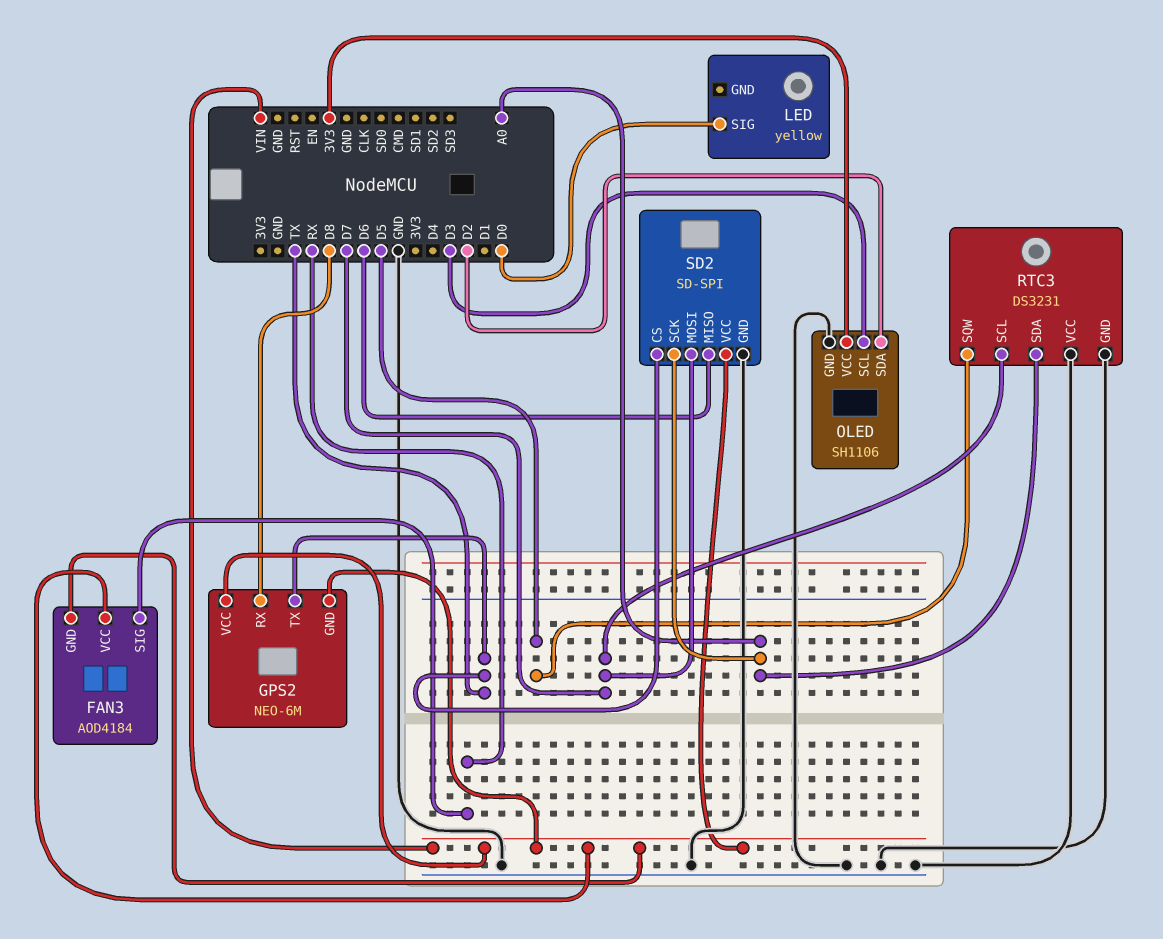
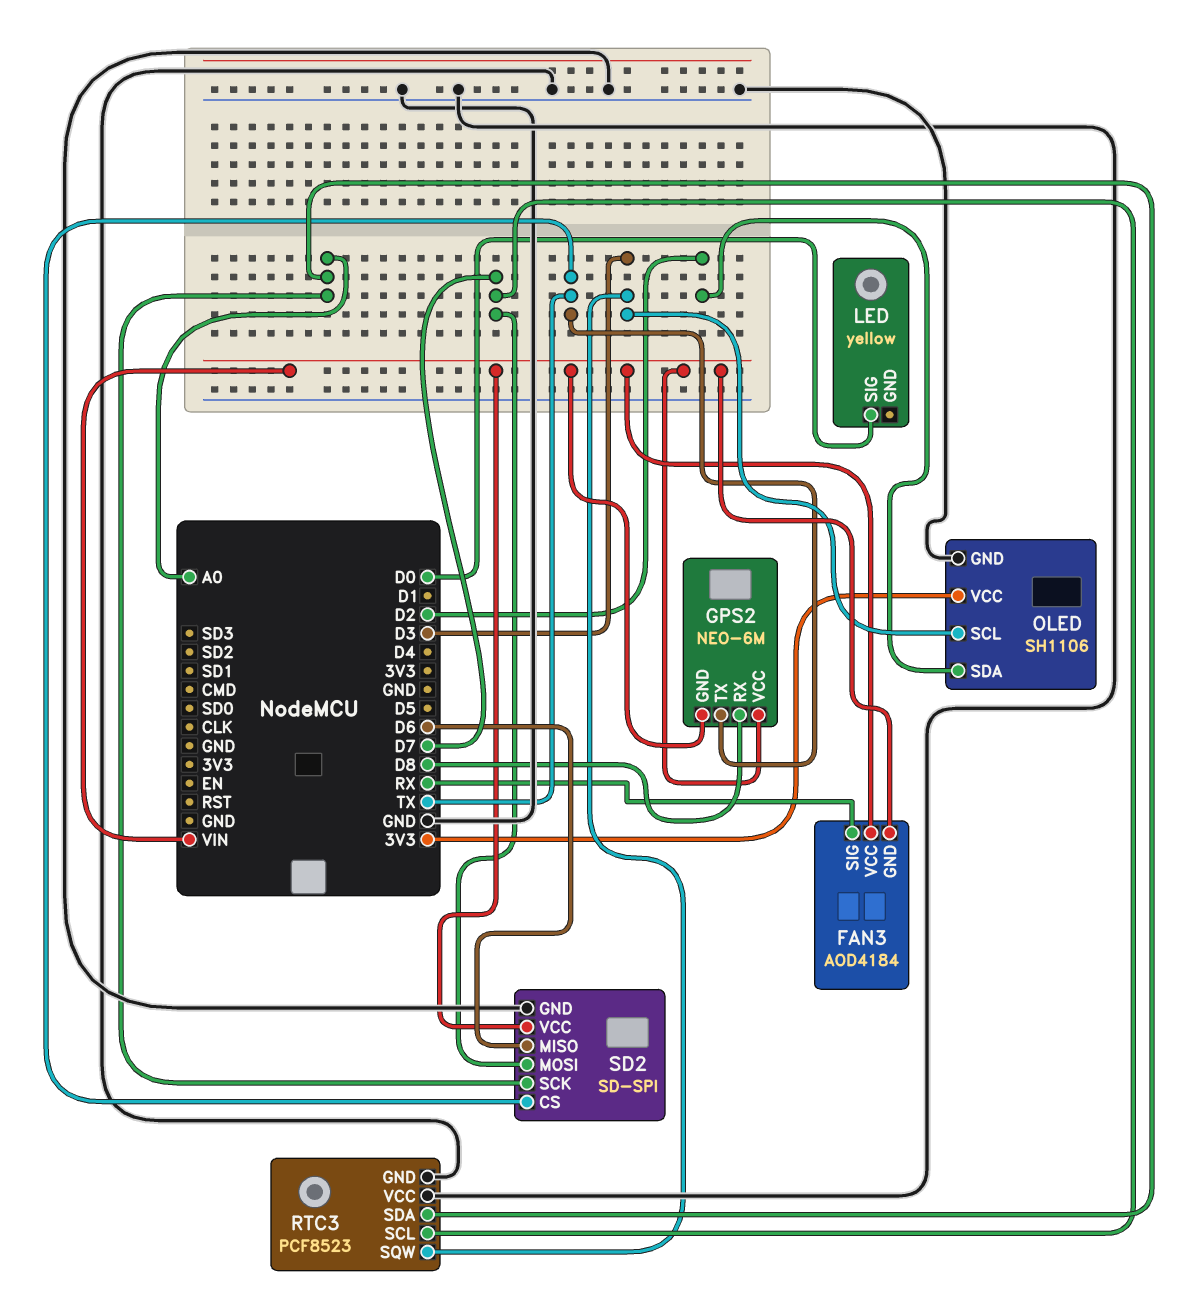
RTC3: DS3231 -> PCF8523
RTC3 pin SQW: D5 -> D3

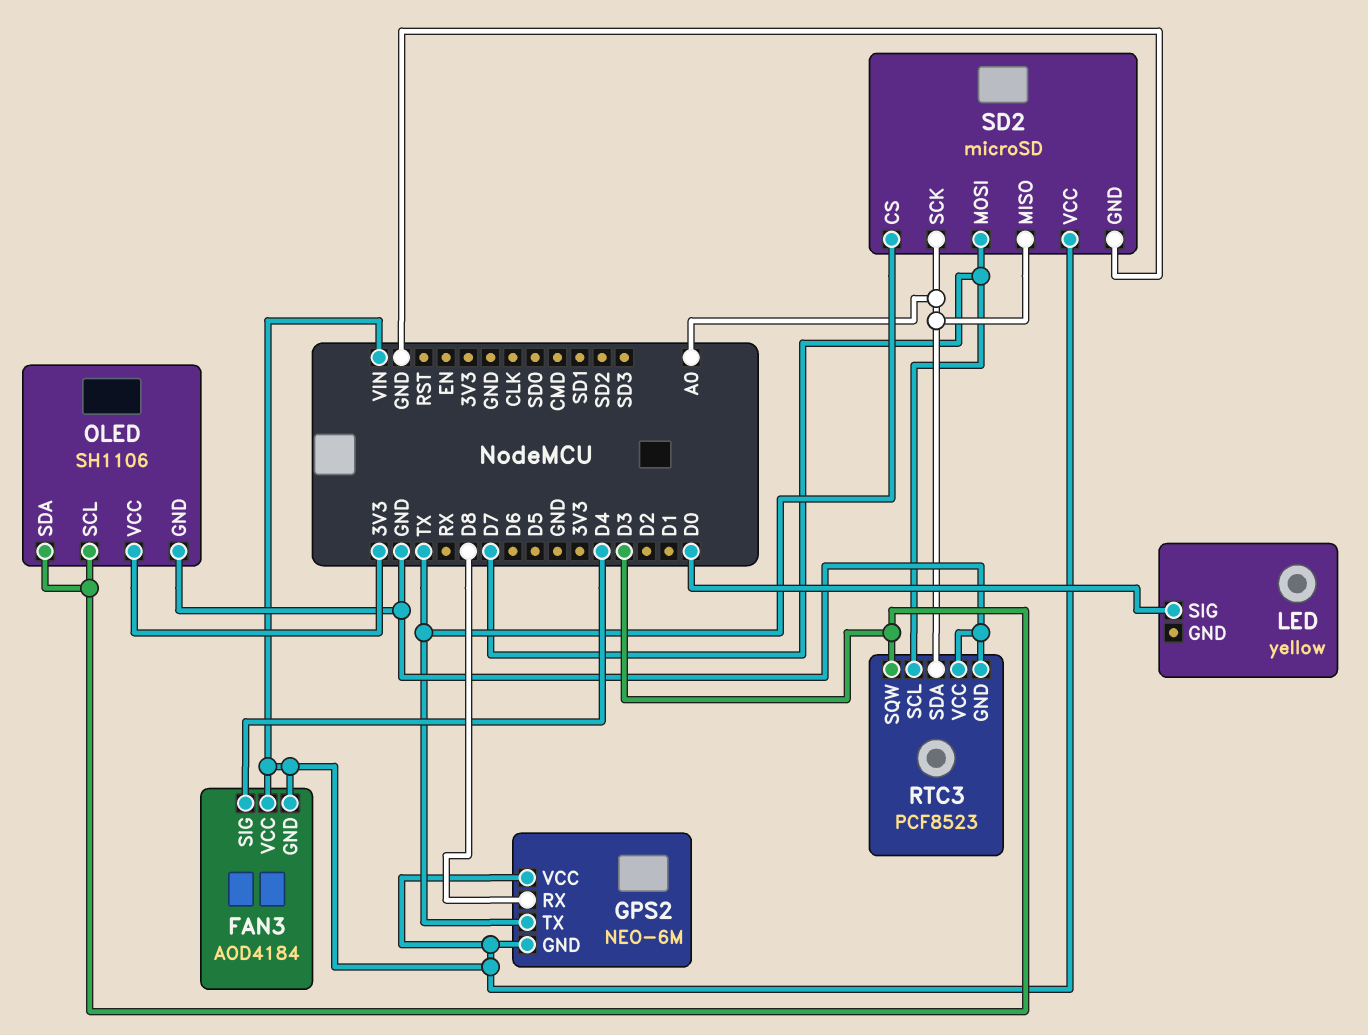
FAN3 pin SIG: RX -> D4
OLED pin SDA: D2 -> D3
SD2: SD-SPI -> microSD
SD2 pin MISO: D6 -> A0

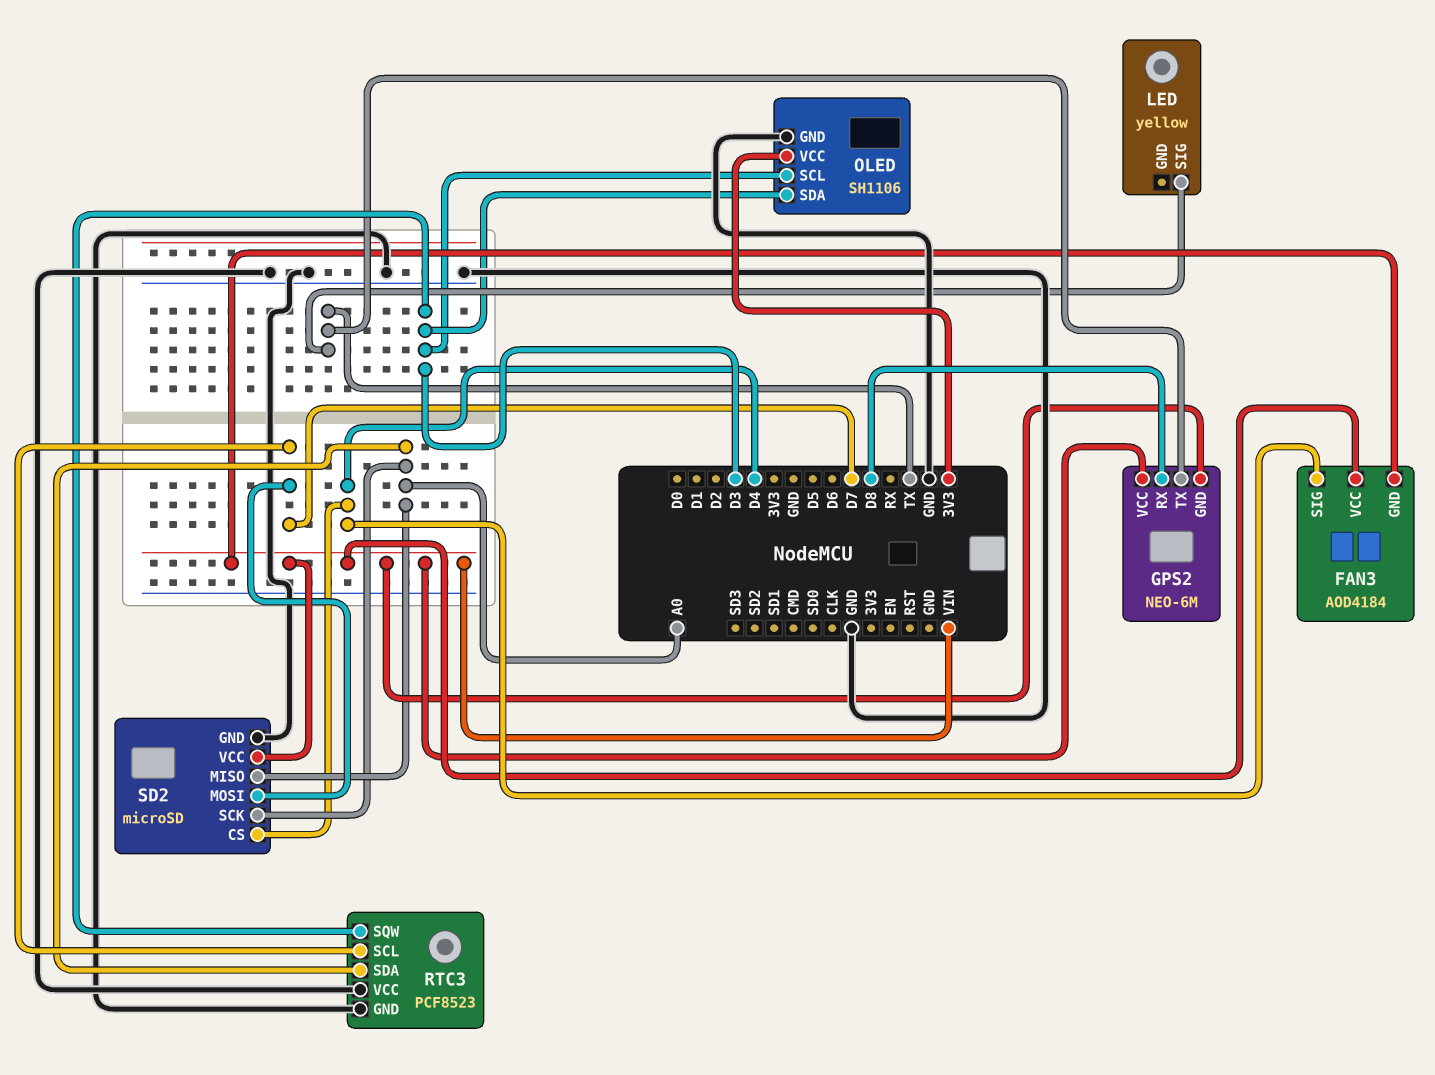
LED pin SIG: D0 -> TX
SD2 pin CS: TX -> D4

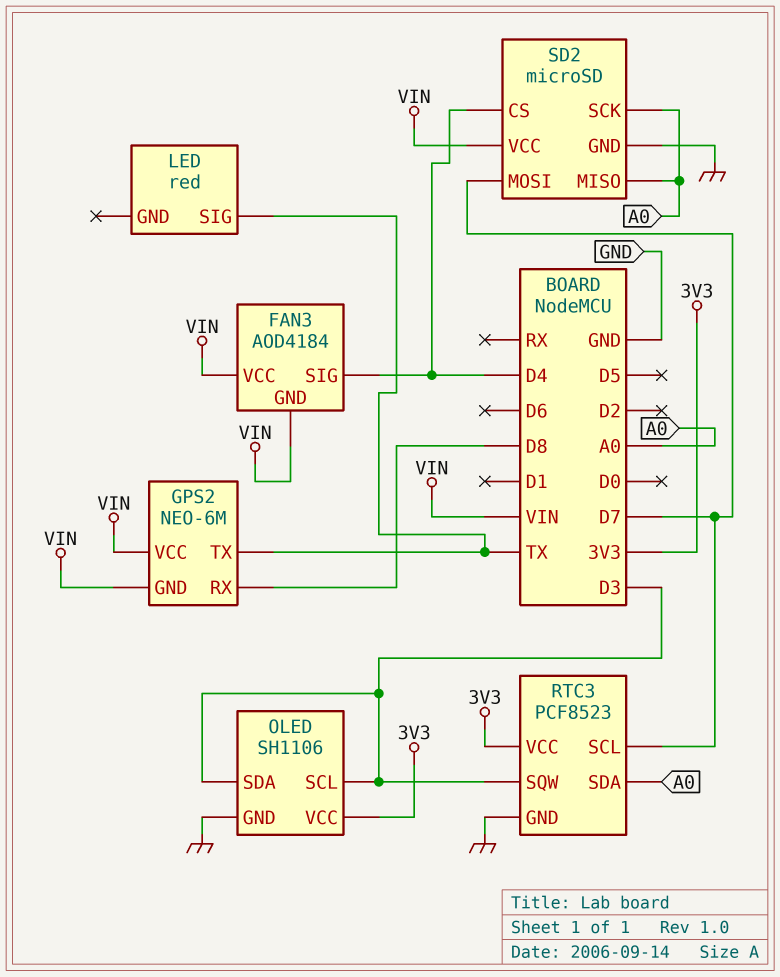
LED: yellow -> red
RTC3 pin VCC: GND -> 3V3

